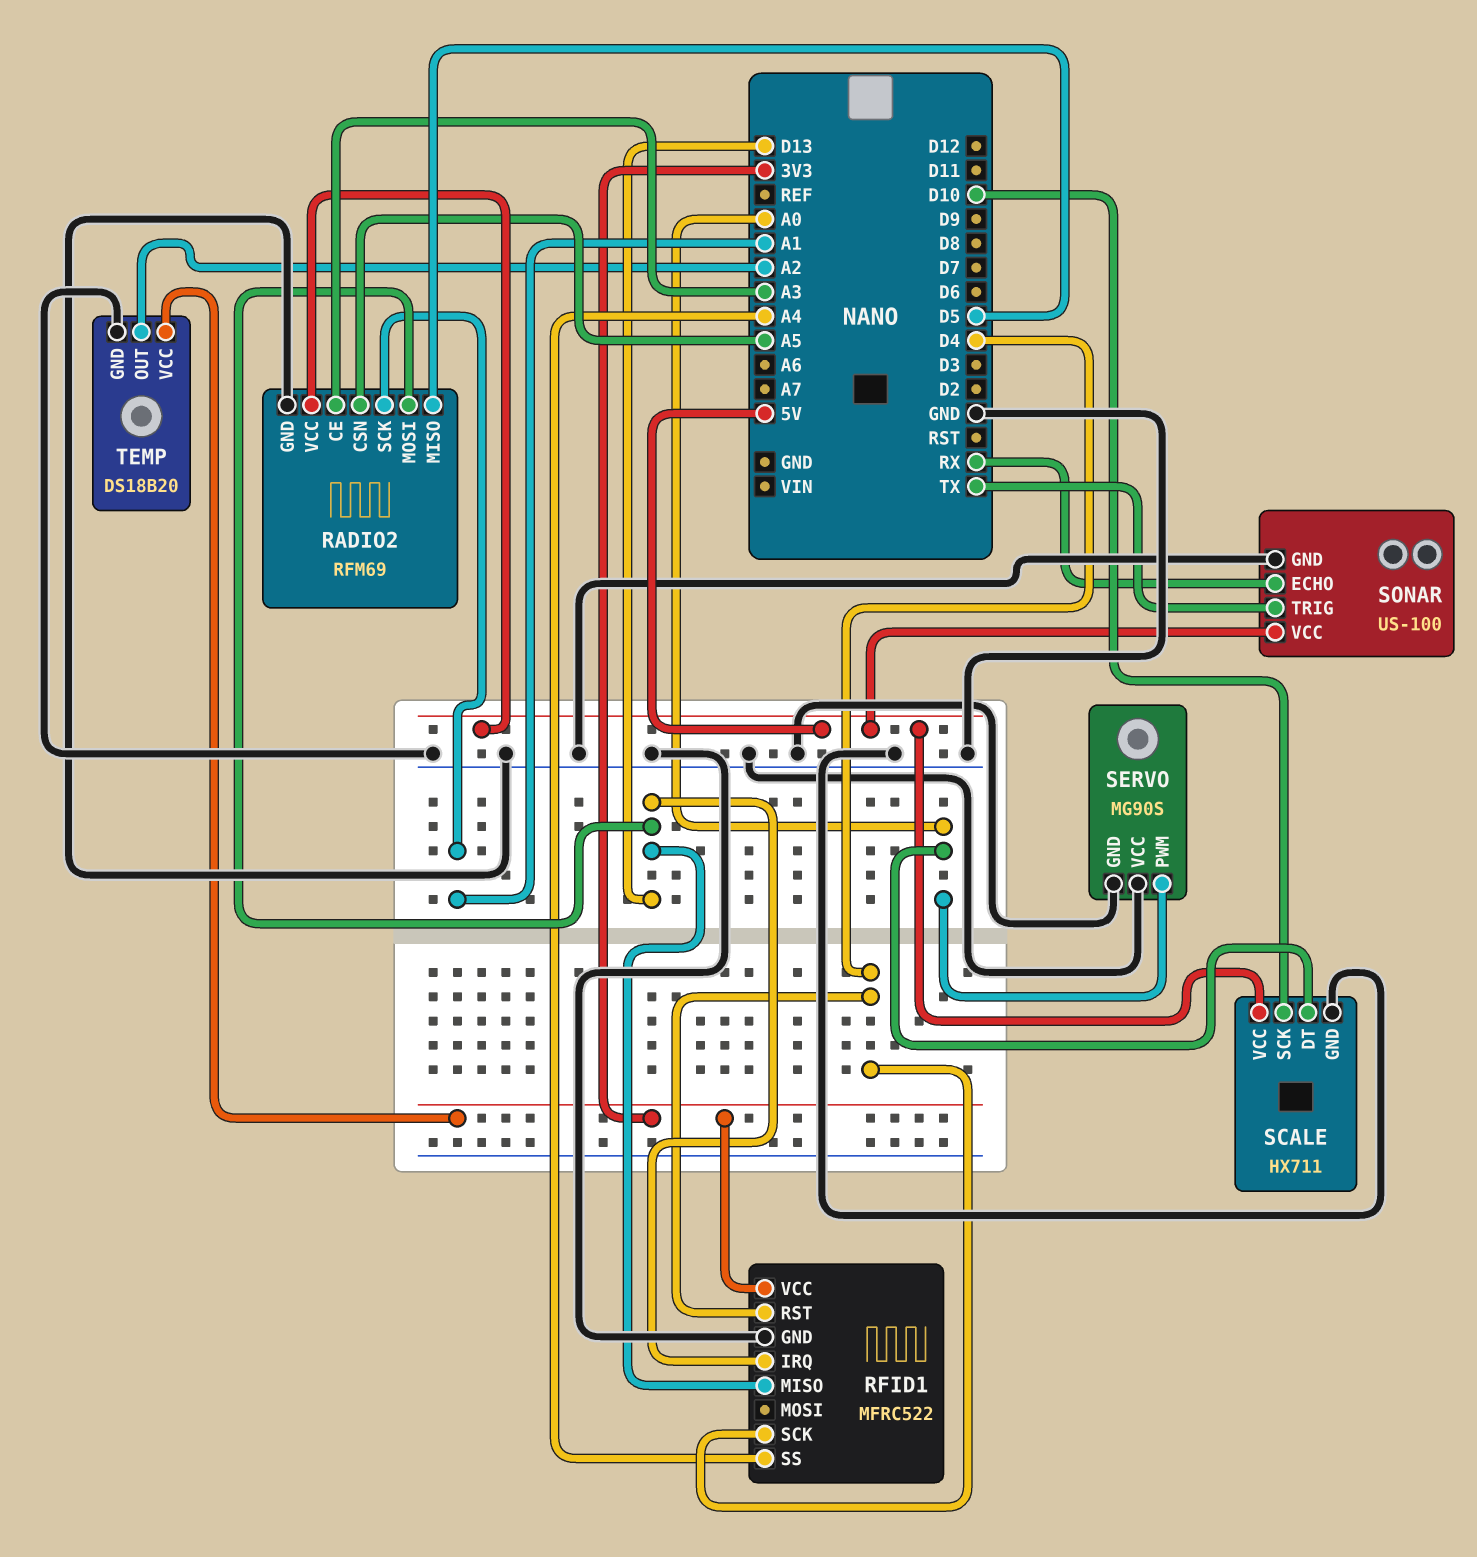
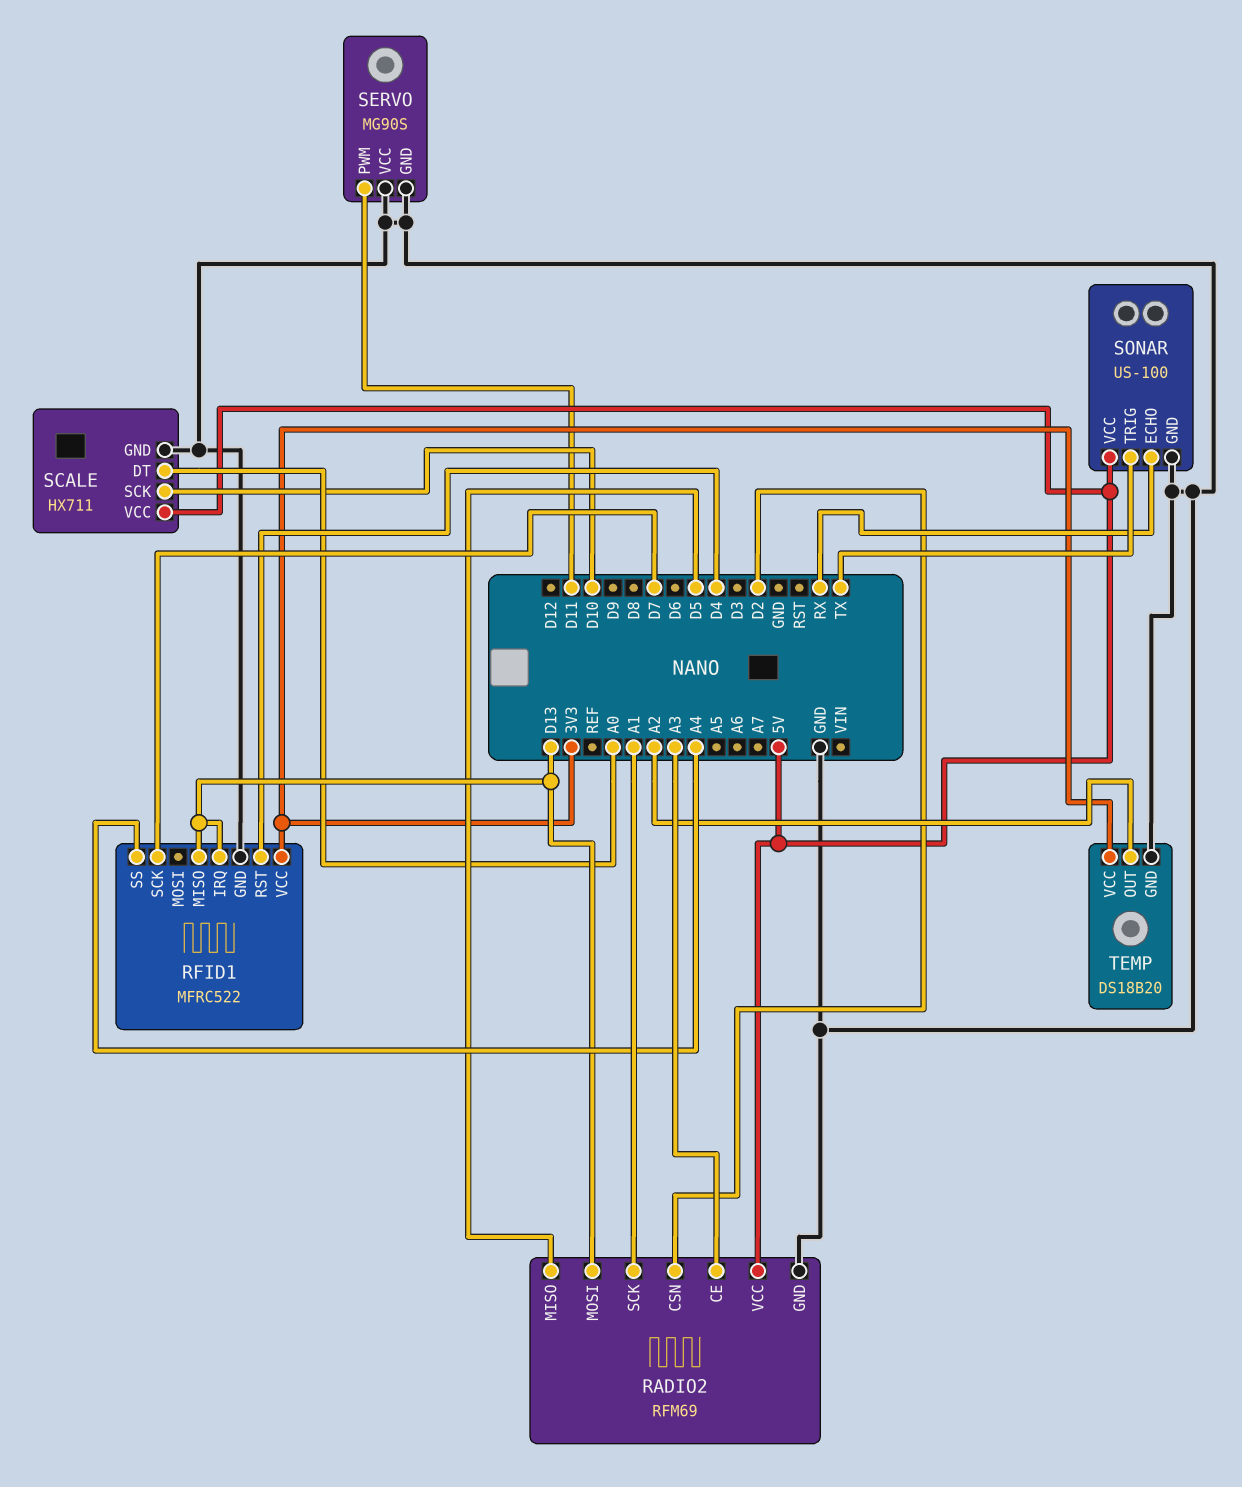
RADIO2 pin CSN: A5 -> D2
RFID1 pin SCK: D4 -> D7
SERVO pin PWM: A0 -> D11

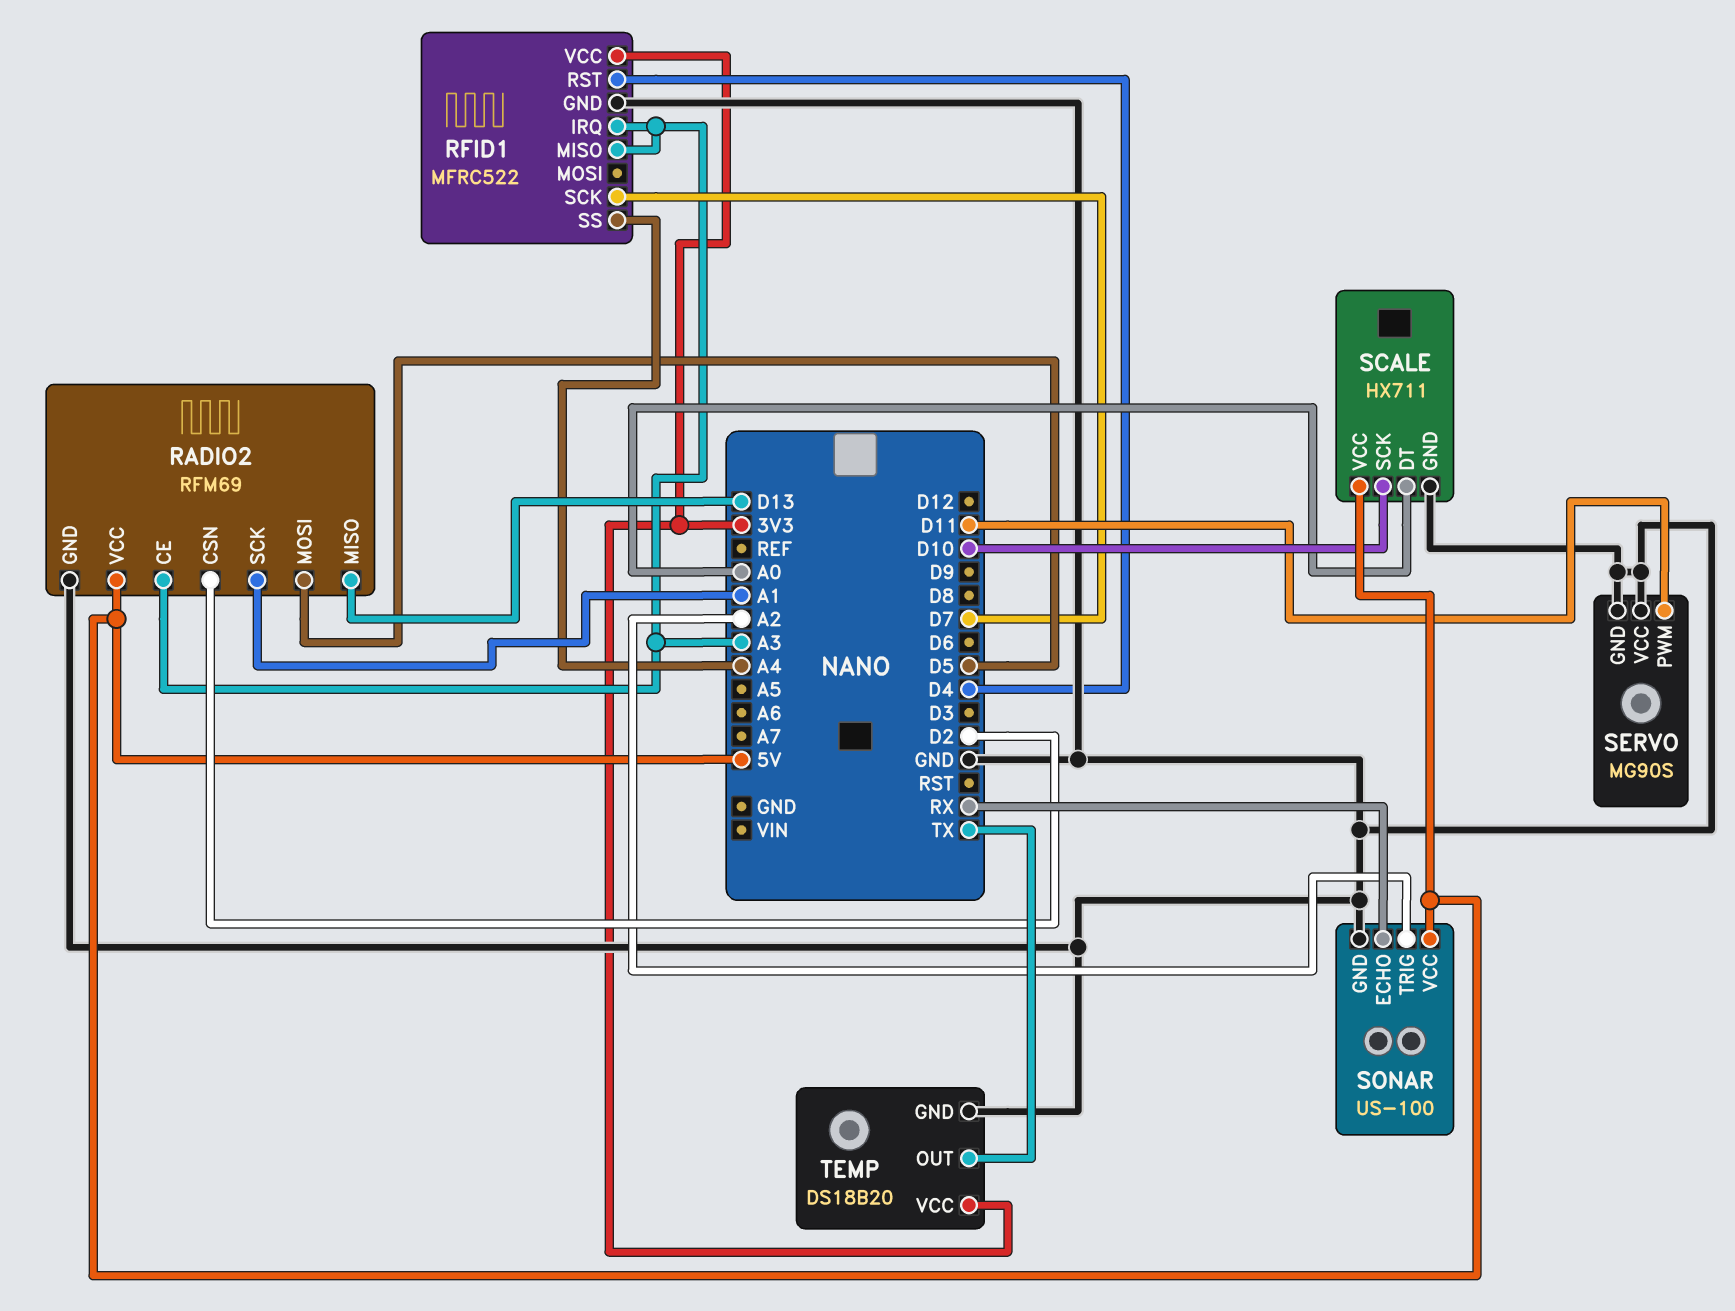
RADIO2 pin MISO: D5 -> D13
RADIO2 pin MOSI: D13 -> D5
RFID1 pin IRQ: D13 -> A3
RFID1 pin MISO: D13 -> A3
SONAR pin TRIG: TX -> A2
TEMP pin OUT: A2 -> TX

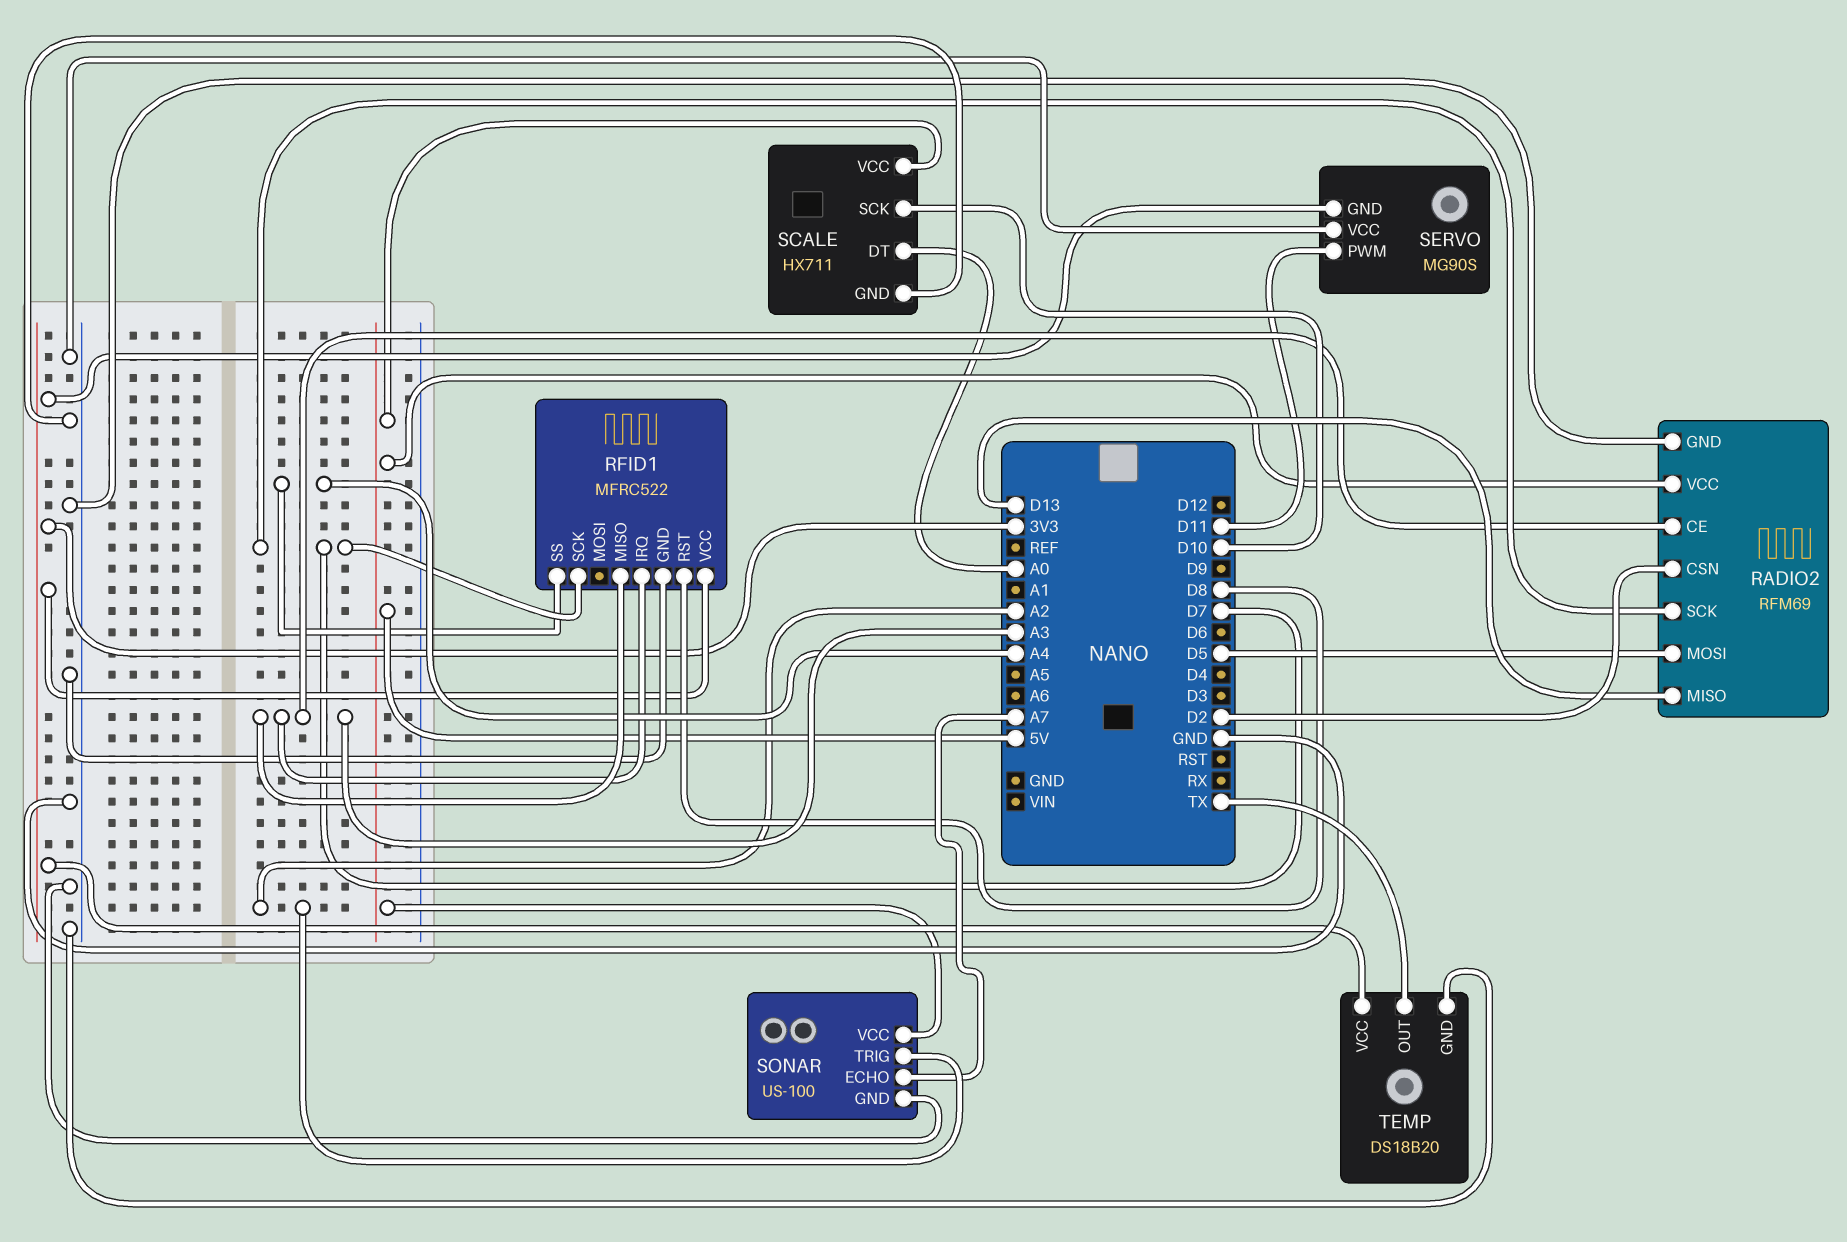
RADIO2 pin SCK: A1 -> D7
RFID1 pin RST: D4 -> D8
SERVO pin GND: GND -> 3V3
SONAR pin ECHO: RX -> A7

